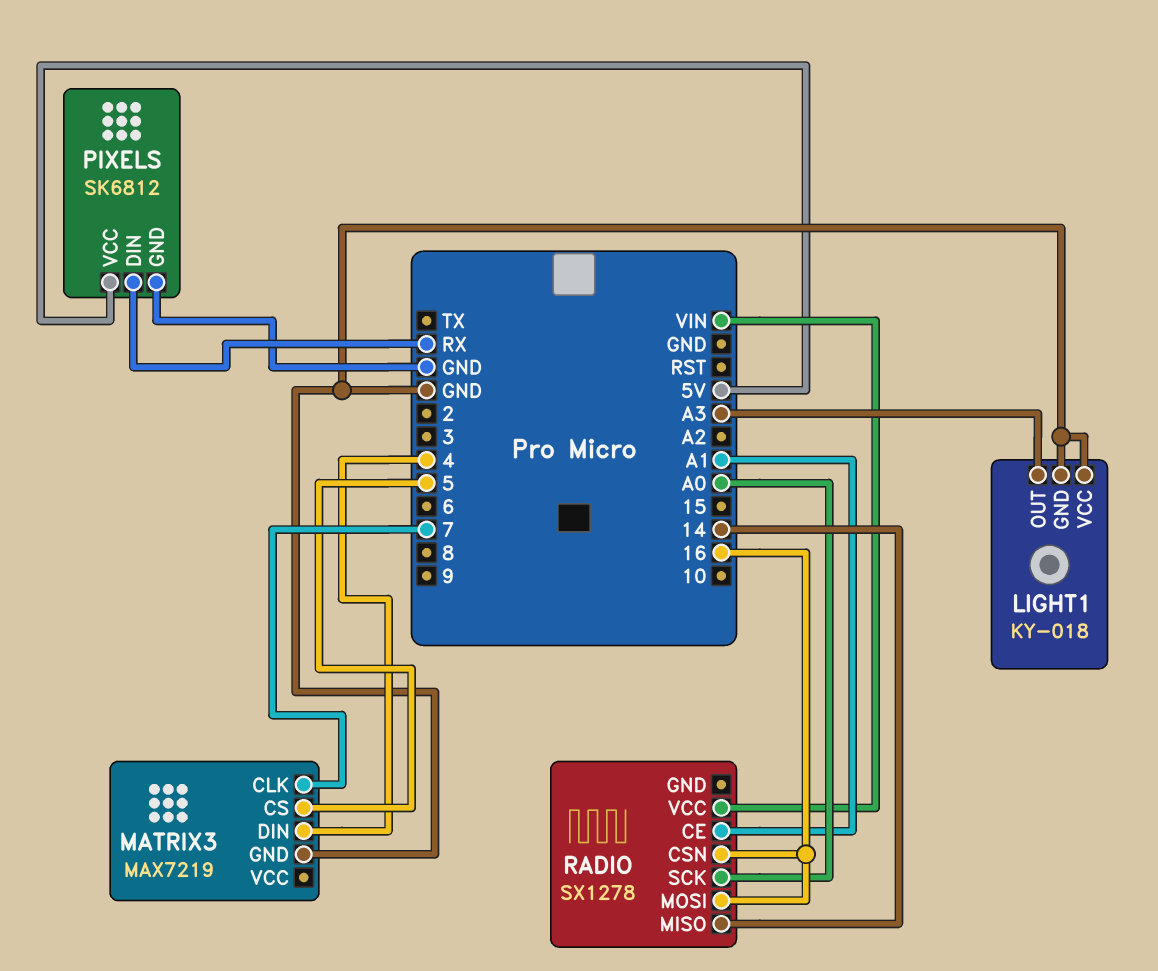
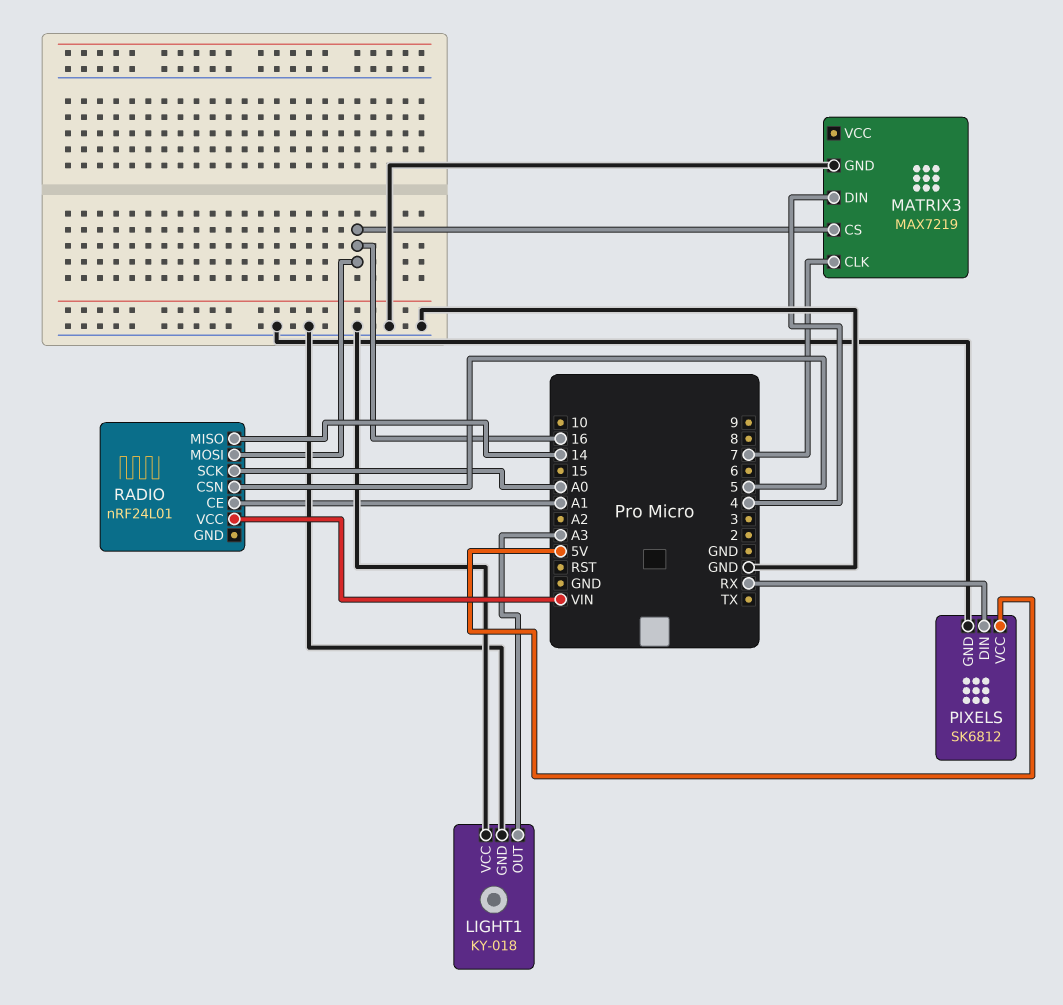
MATRIX3 pin CS: 5 -> 16
RADIO: SX1278 -> nRF24L01
RADIO pin CSN: 16 -> 5

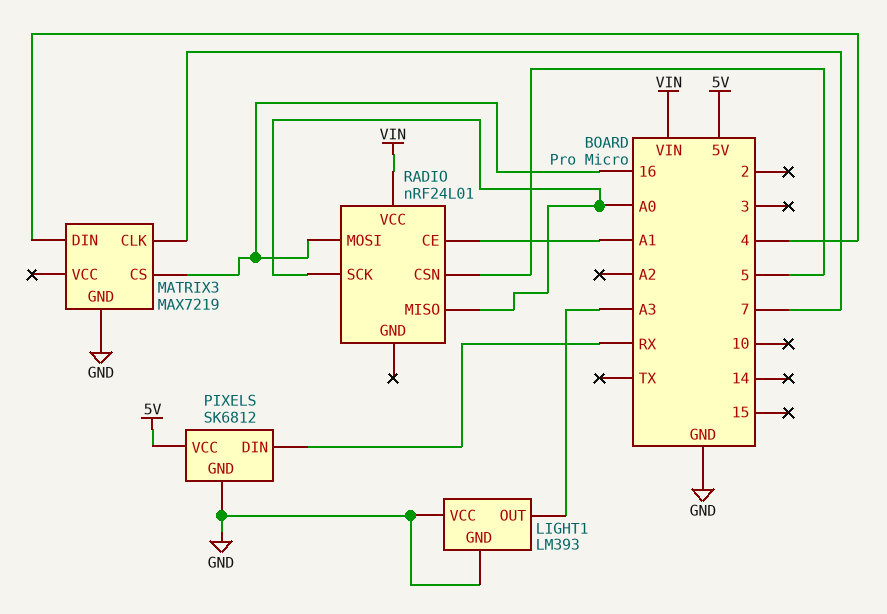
LIGHT1: KY-018 -> LM393
RADIO pin MISO: 14 -> A0

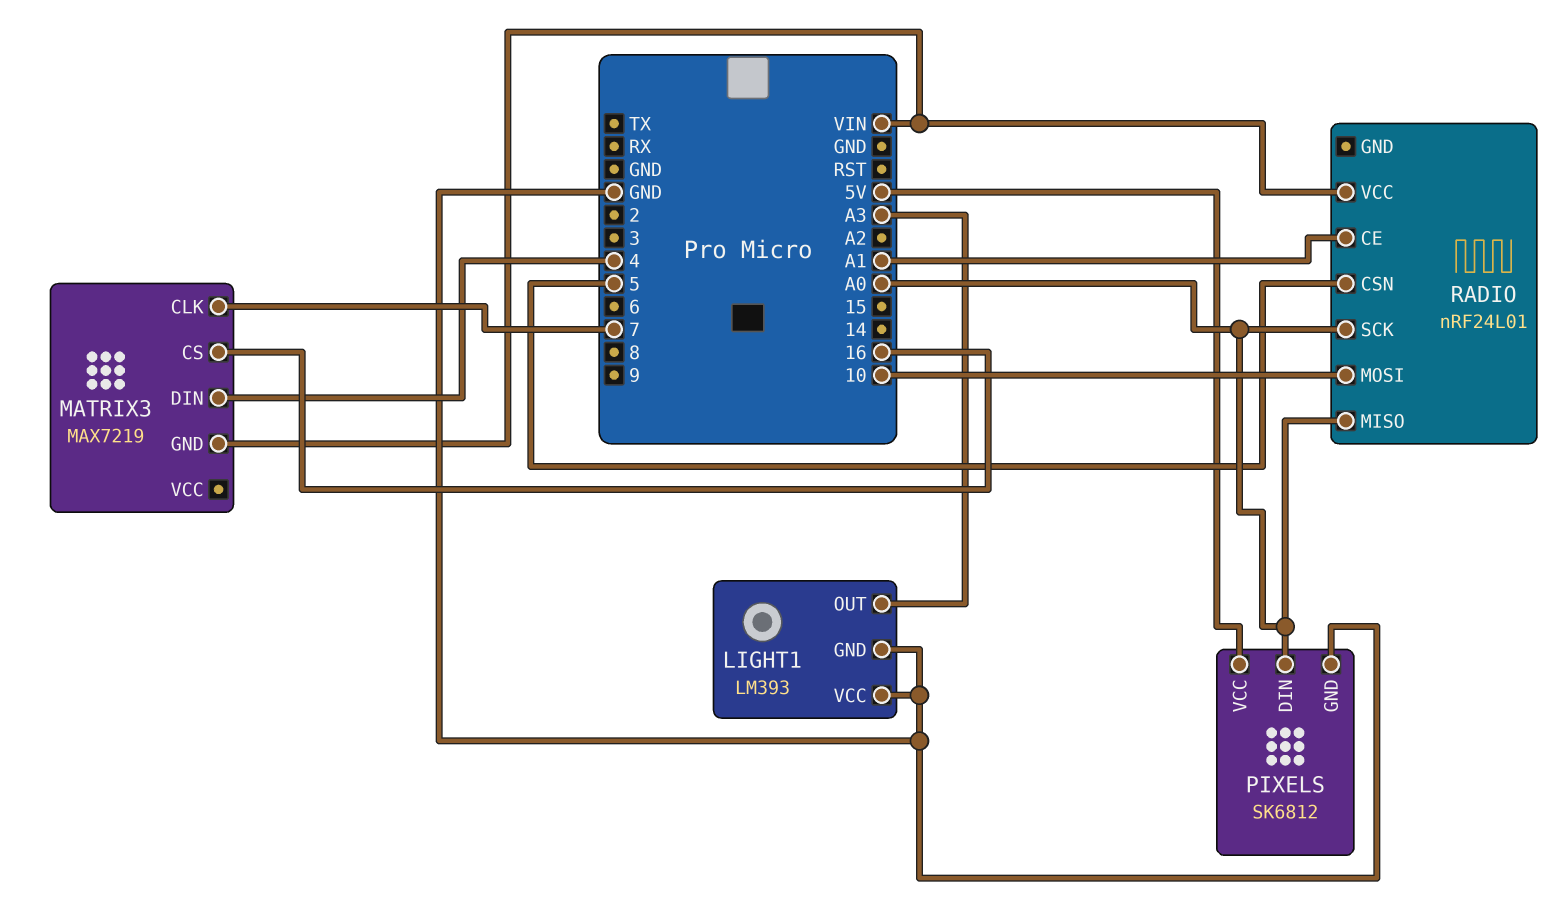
MATRIX3 pin GND: GND -> VIN
PIXELS pin DIN: RX -> A0
RADIO pin MOSI: 16 -> 10

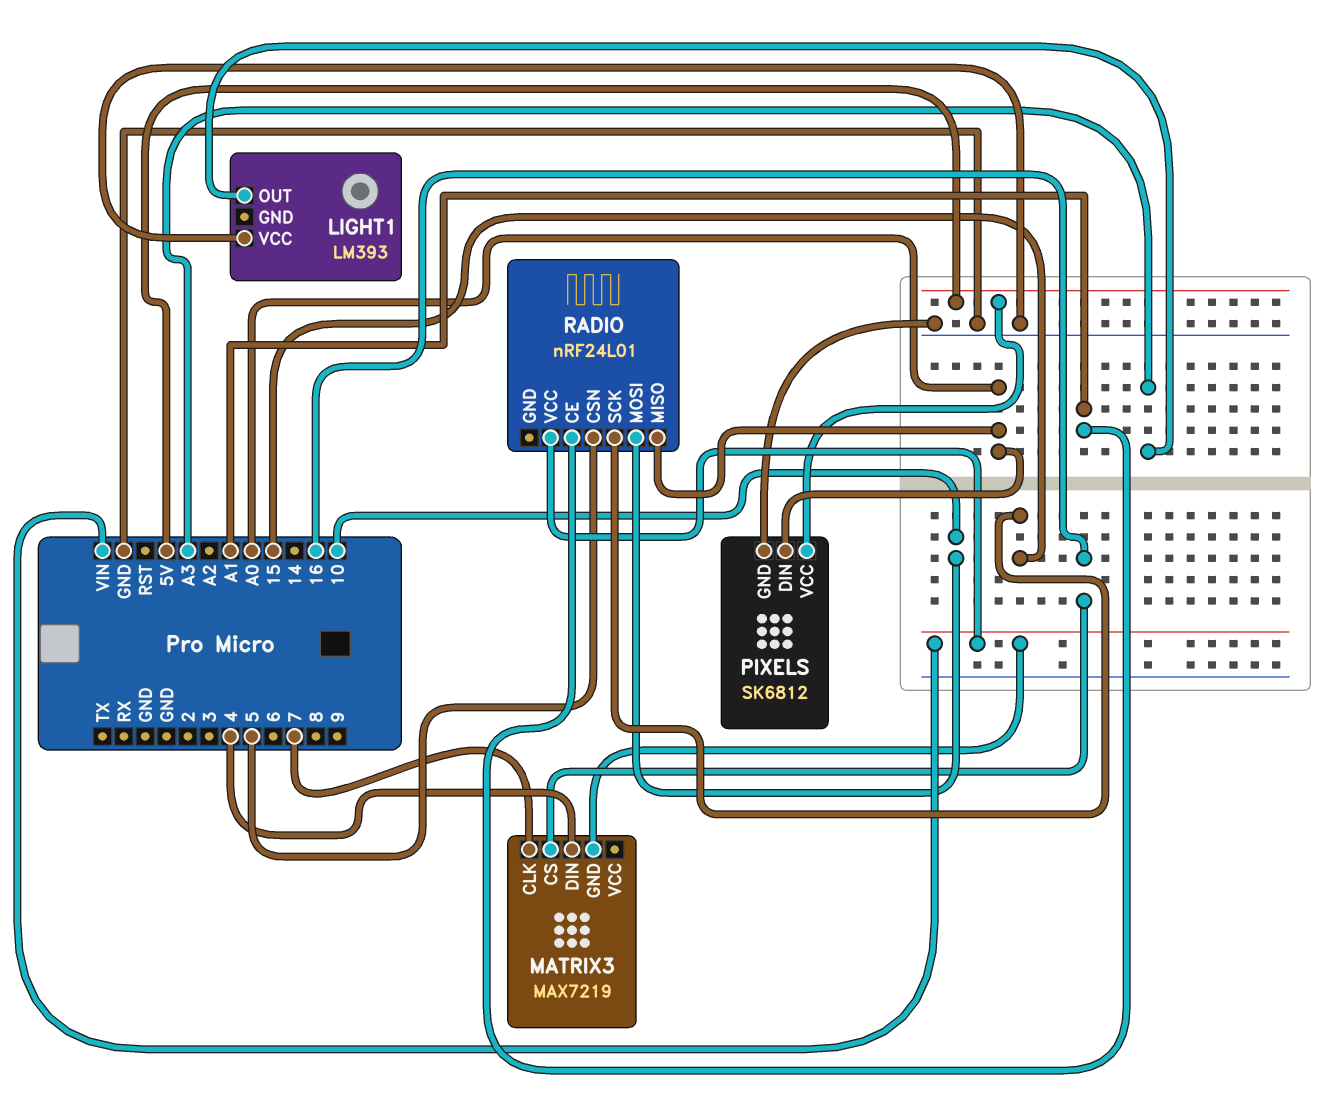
LIGHT1 pin GND: GND -> none
RADIO pin SCK: A0 -> 15

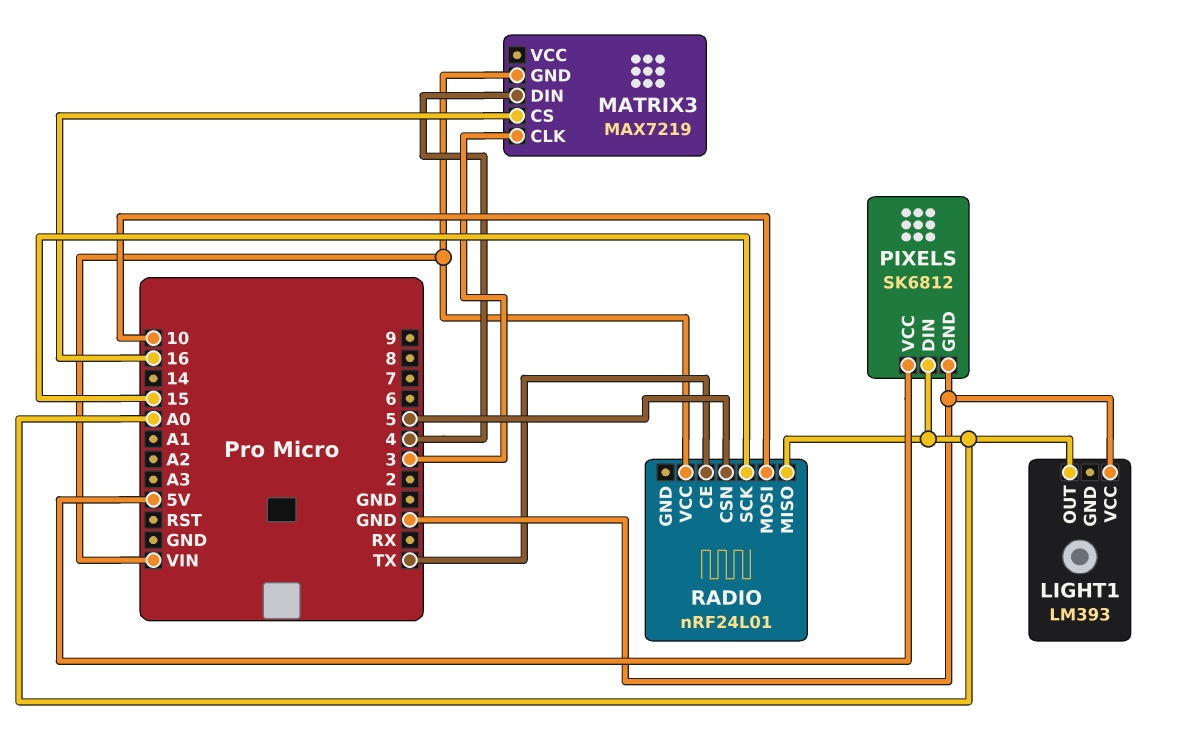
LIGHT1 pin OUT: A3 -> A0
MATRIX3 pin CLK: 7 -> 3
RADIO pin CE: A1 -> TX

